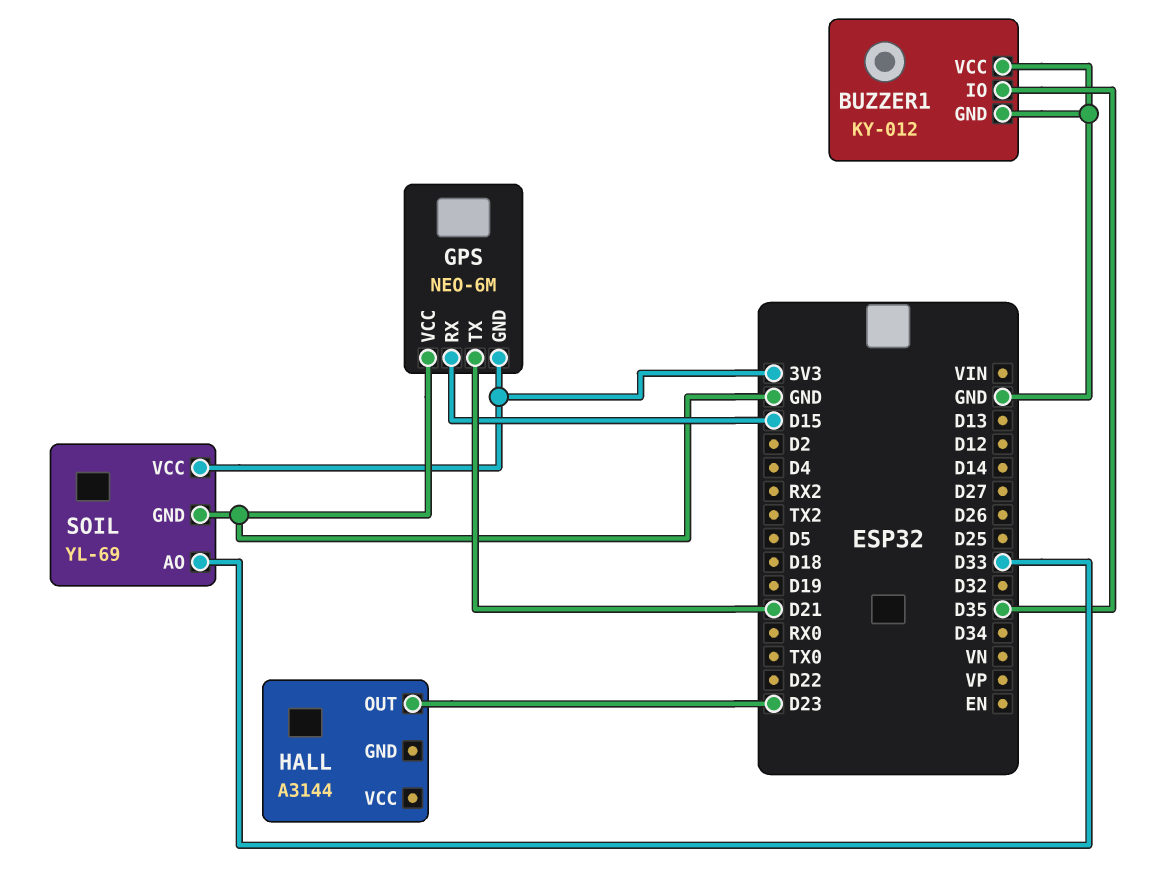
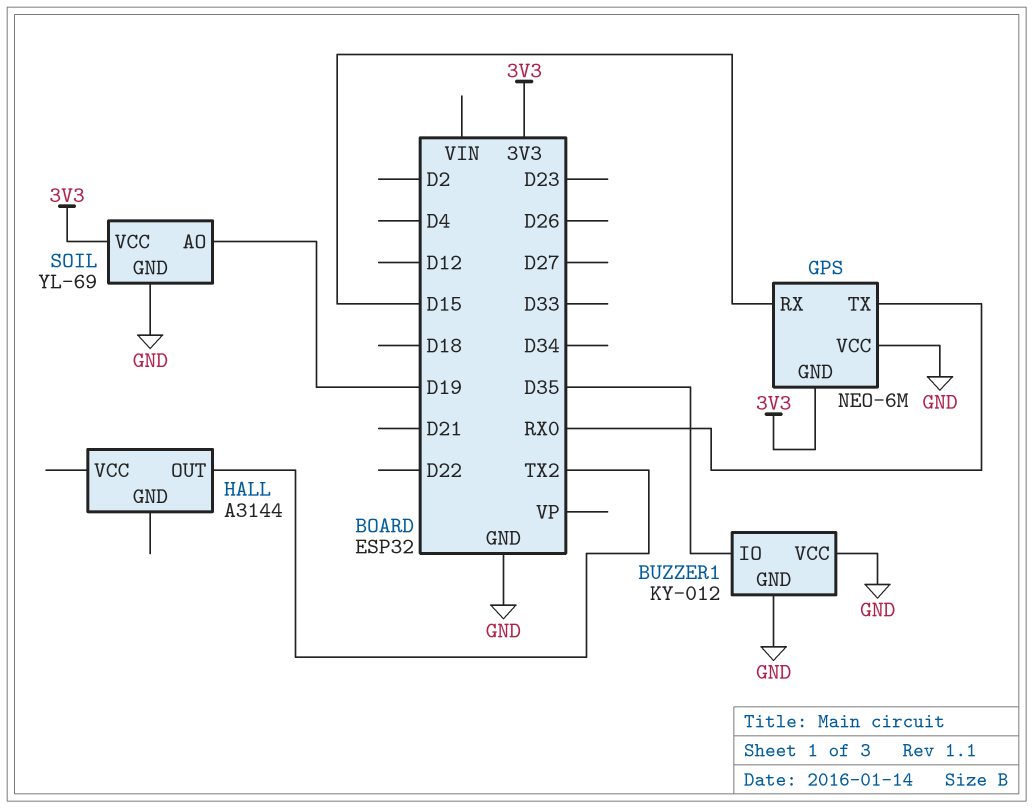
GPS pin TX: D21 -> RX0
HALL pin OUT: D23 -> TX2
SOIL pin AO: D33 -> D19

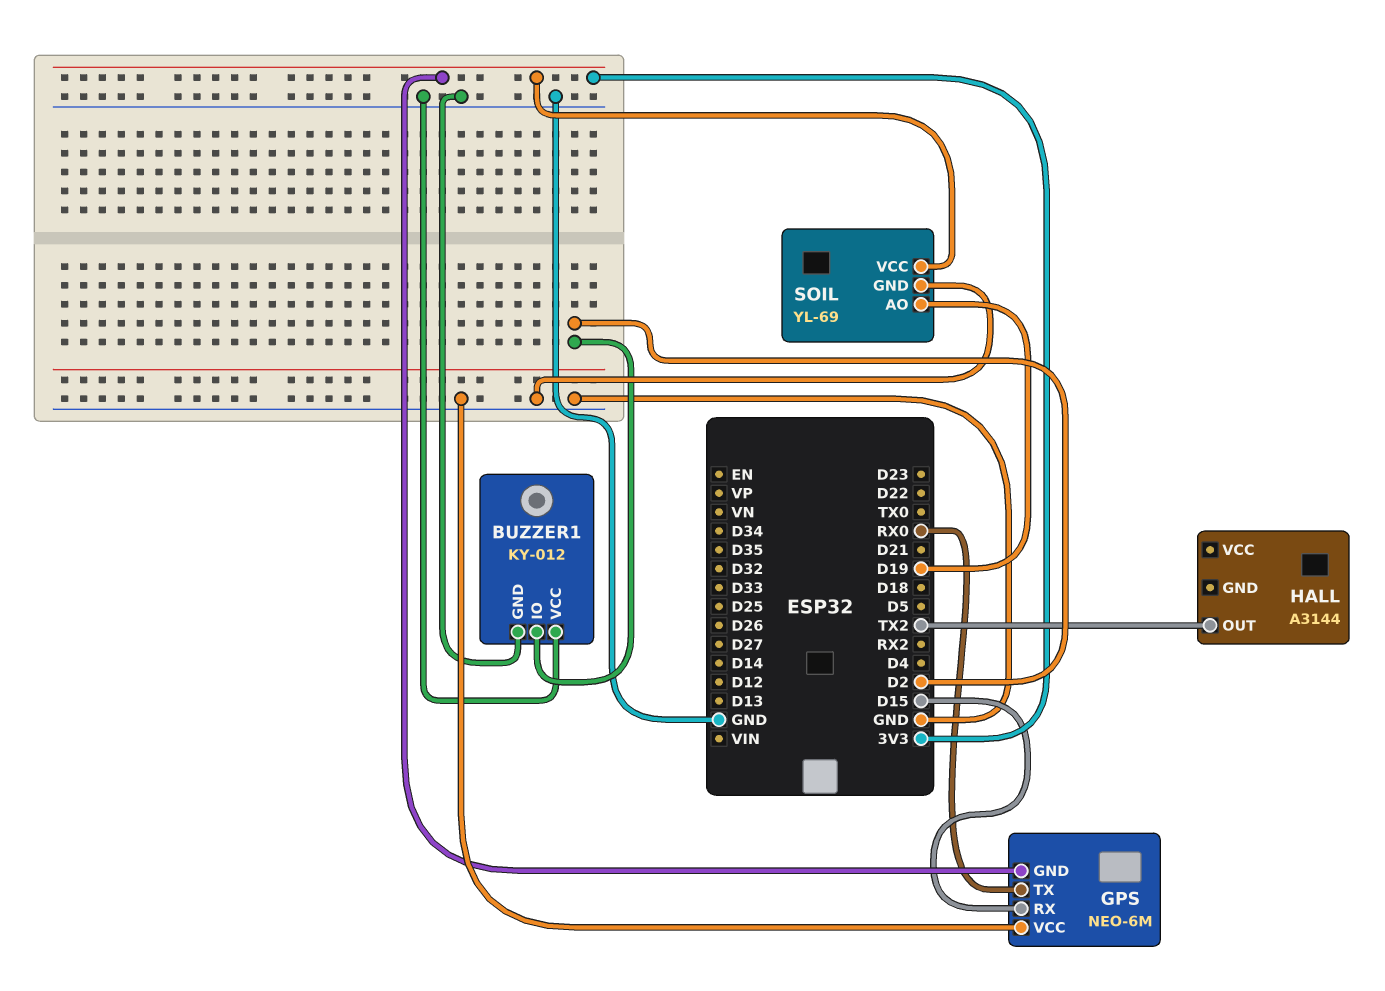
BUZZER1 pin IO: D35 -> D2

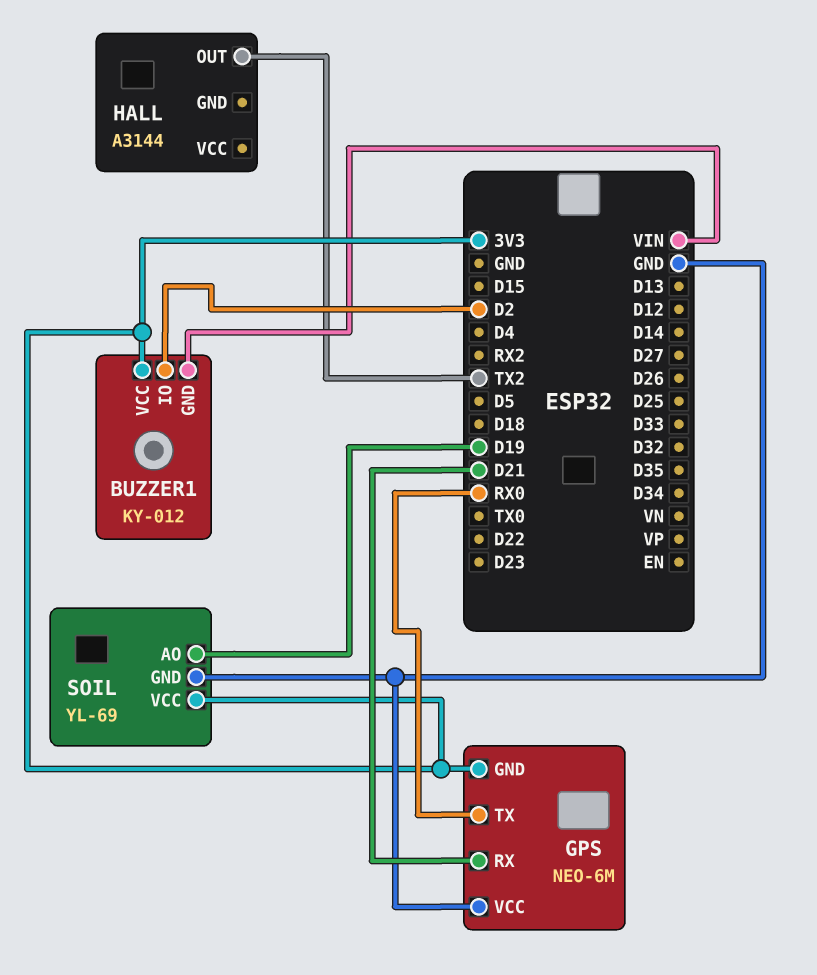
BUZZER1 pin GND: GND -> VIN
BUZZER1 pin VCC: GND -> 3V3
GPS pin RX: D15 -> D21

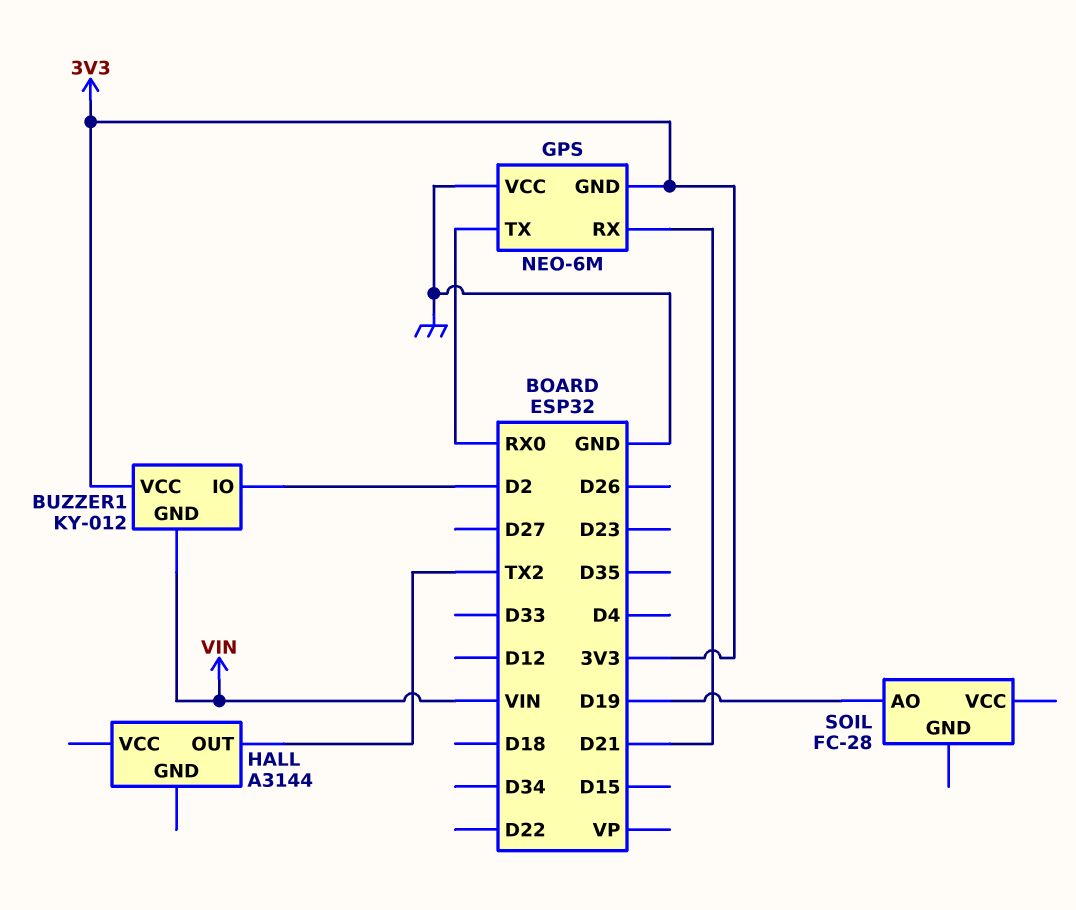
SOIL: YL-69 -> FC-28
SOIL pin GND: GND -> none
SOIL pin VCC: 3V3 -> none

